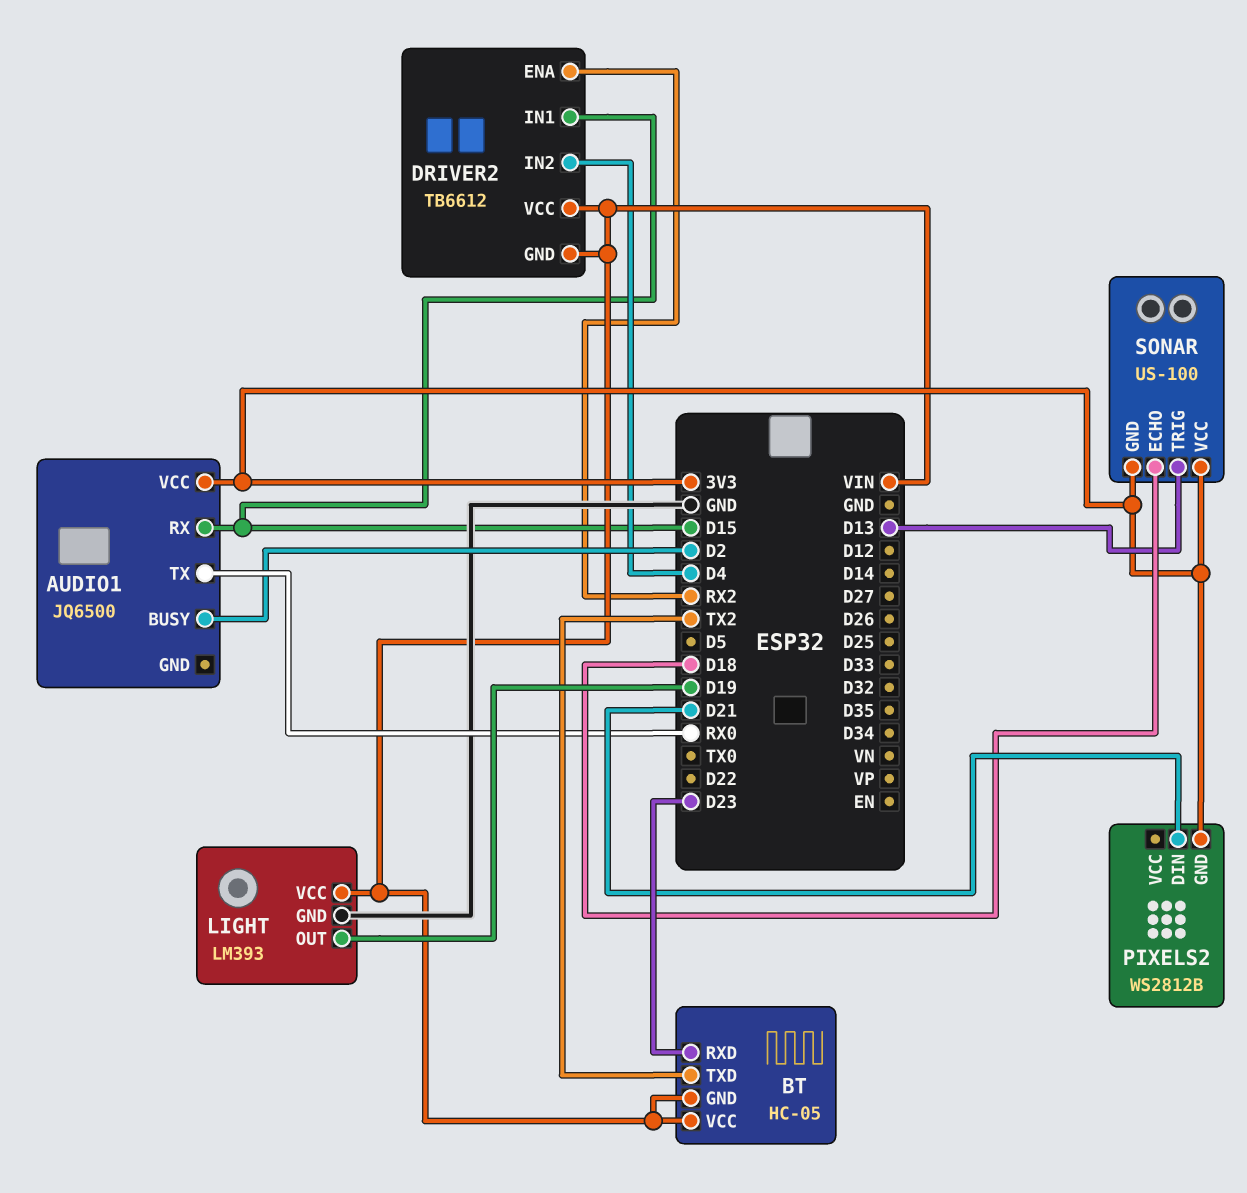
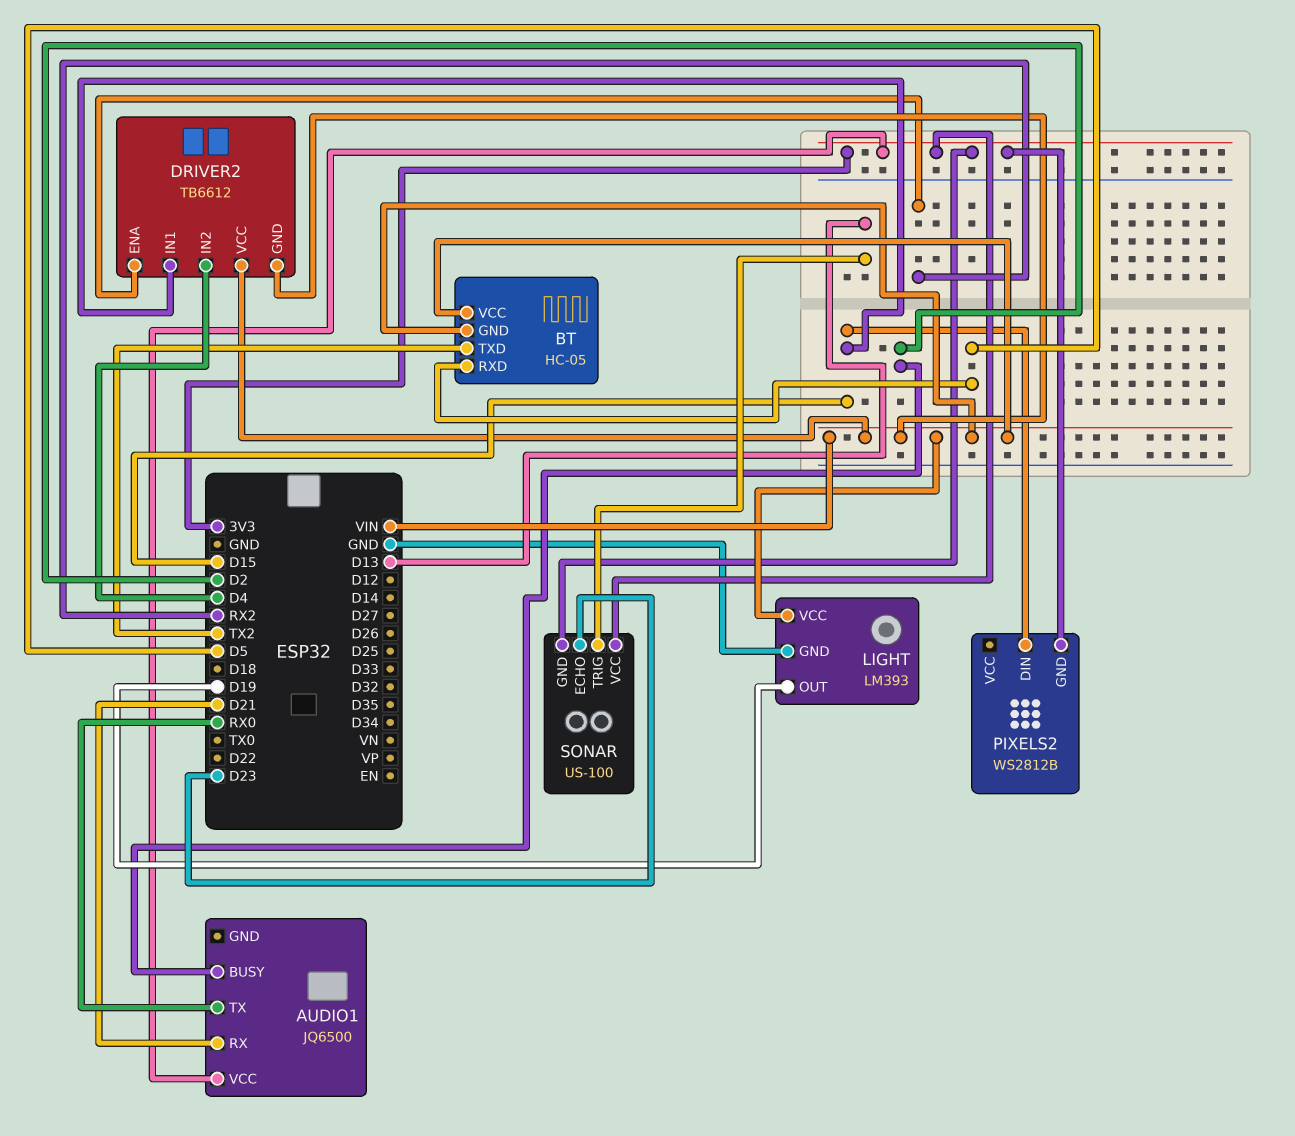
AUDIO1 pin RX: D15 -> D21
BT pin RXD: D23 -> D5
PIXELS2 pin DIN: D21 -> D15
SONAR pin ECHO: D18 -> D23

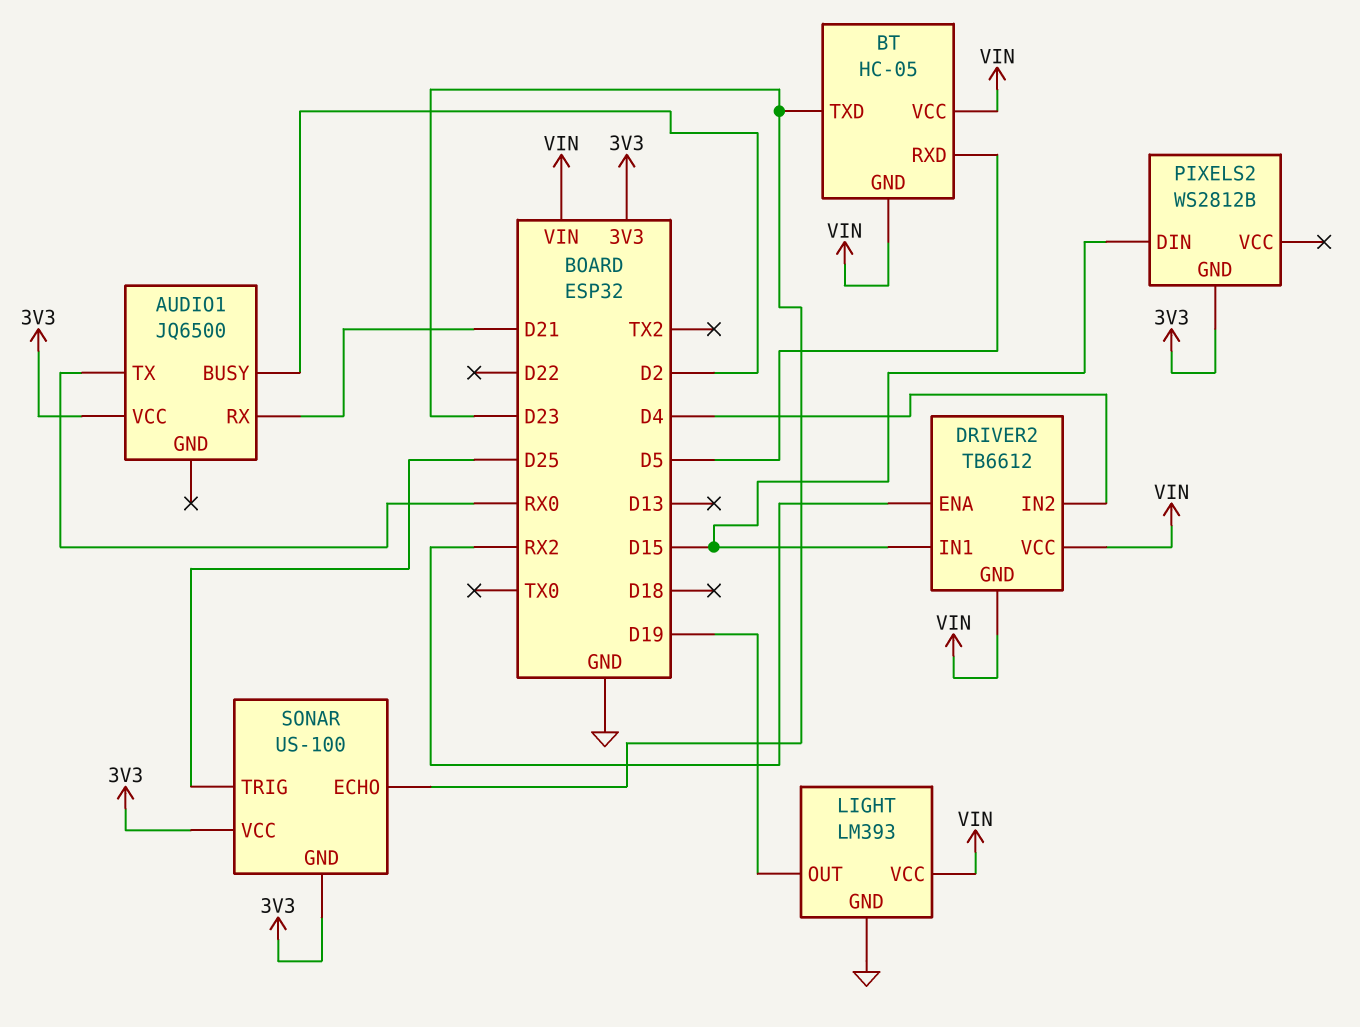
BT pin TXD: TX2 -> D23
SONAR pin TRIG: D13 -> D25

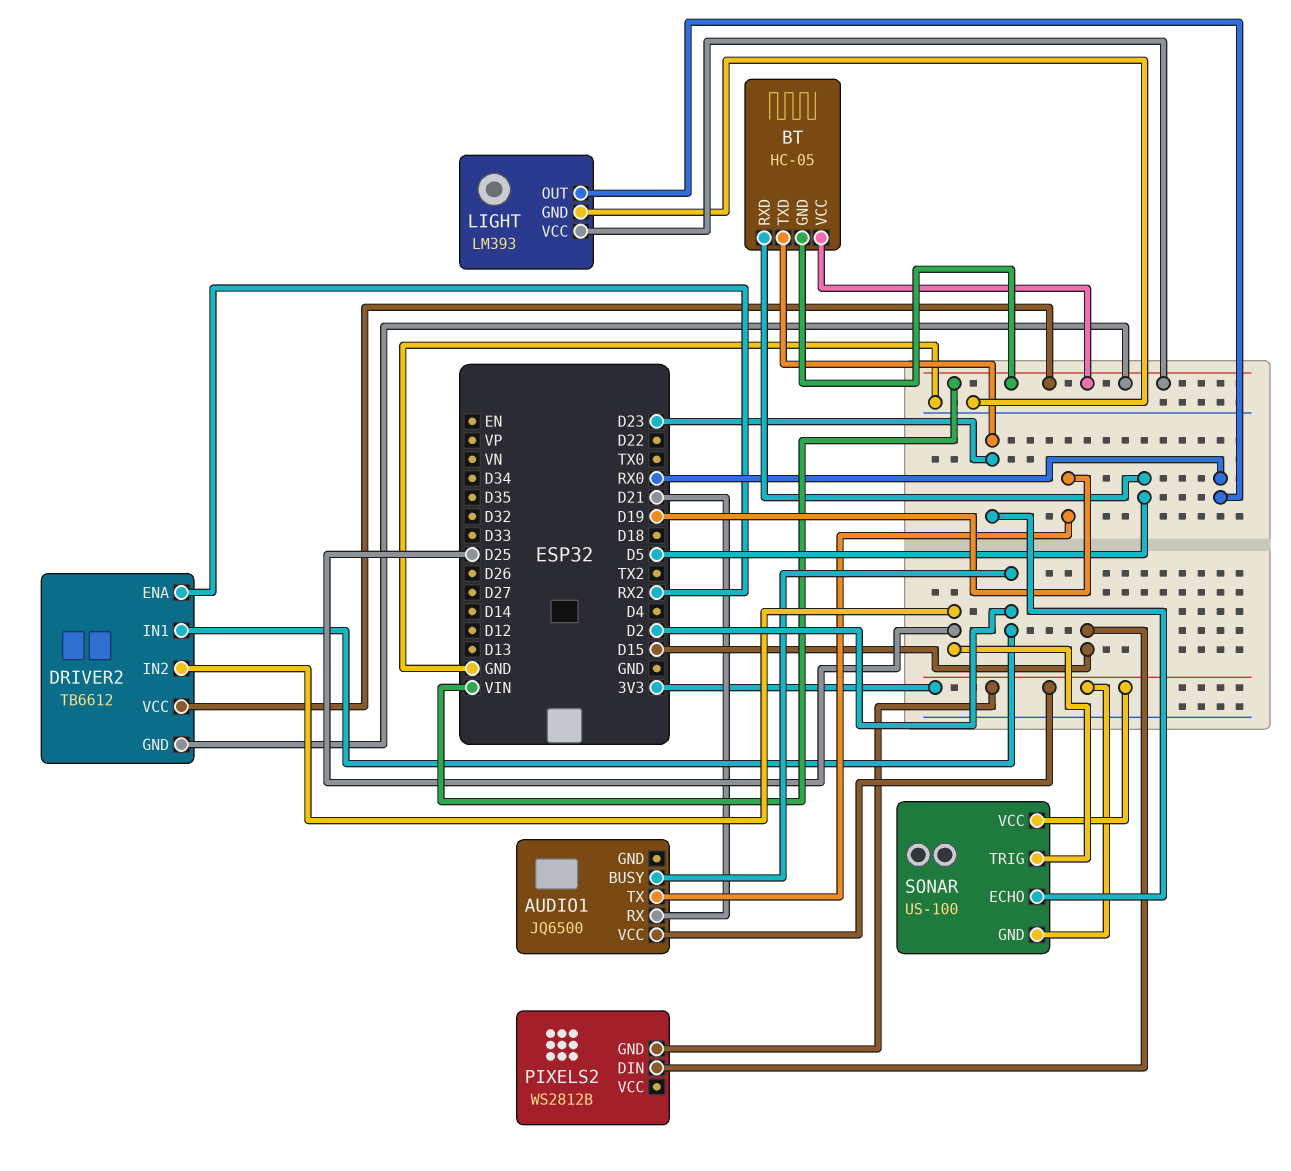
AUDIO1 pin TX: RX0 -> D19
DRIVER2 pin IN1: D15 -> D2
DRIVER2 pin IN2: D4 -> D25
LIGHT pin OUT: D19 -> RX0

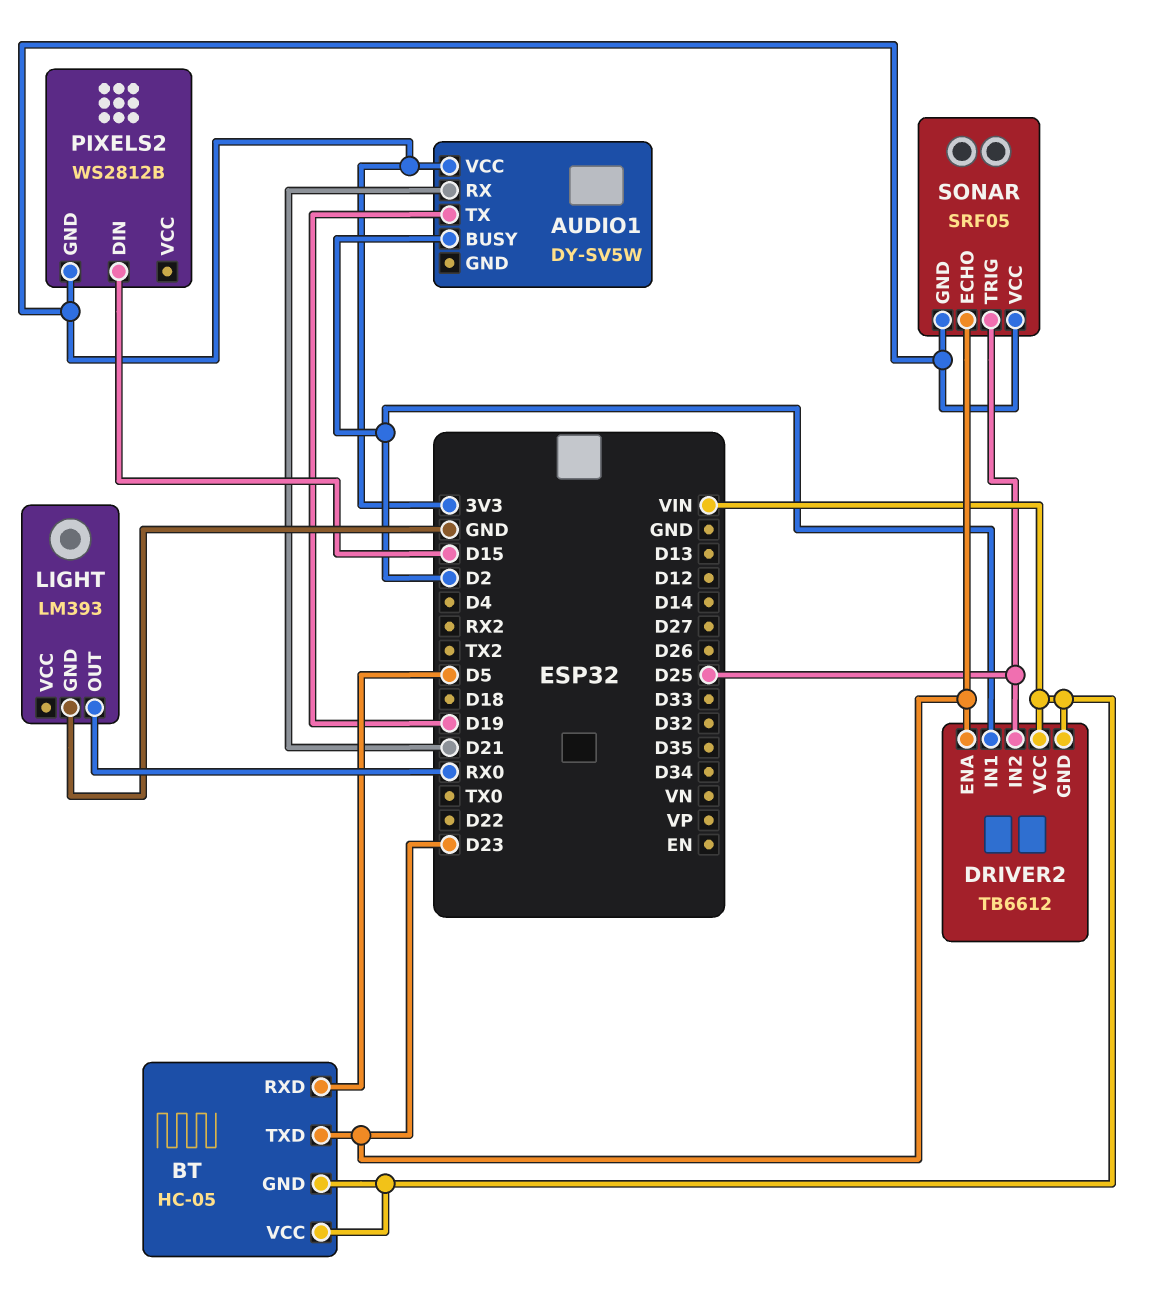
AUDIO1: JQ6500 -> DY-SV5W
DRIVER2 pin ENA: RX2 -> D23
LIGHT pin VCC: VIN -> none
SONAR: US-100 -> SRF05

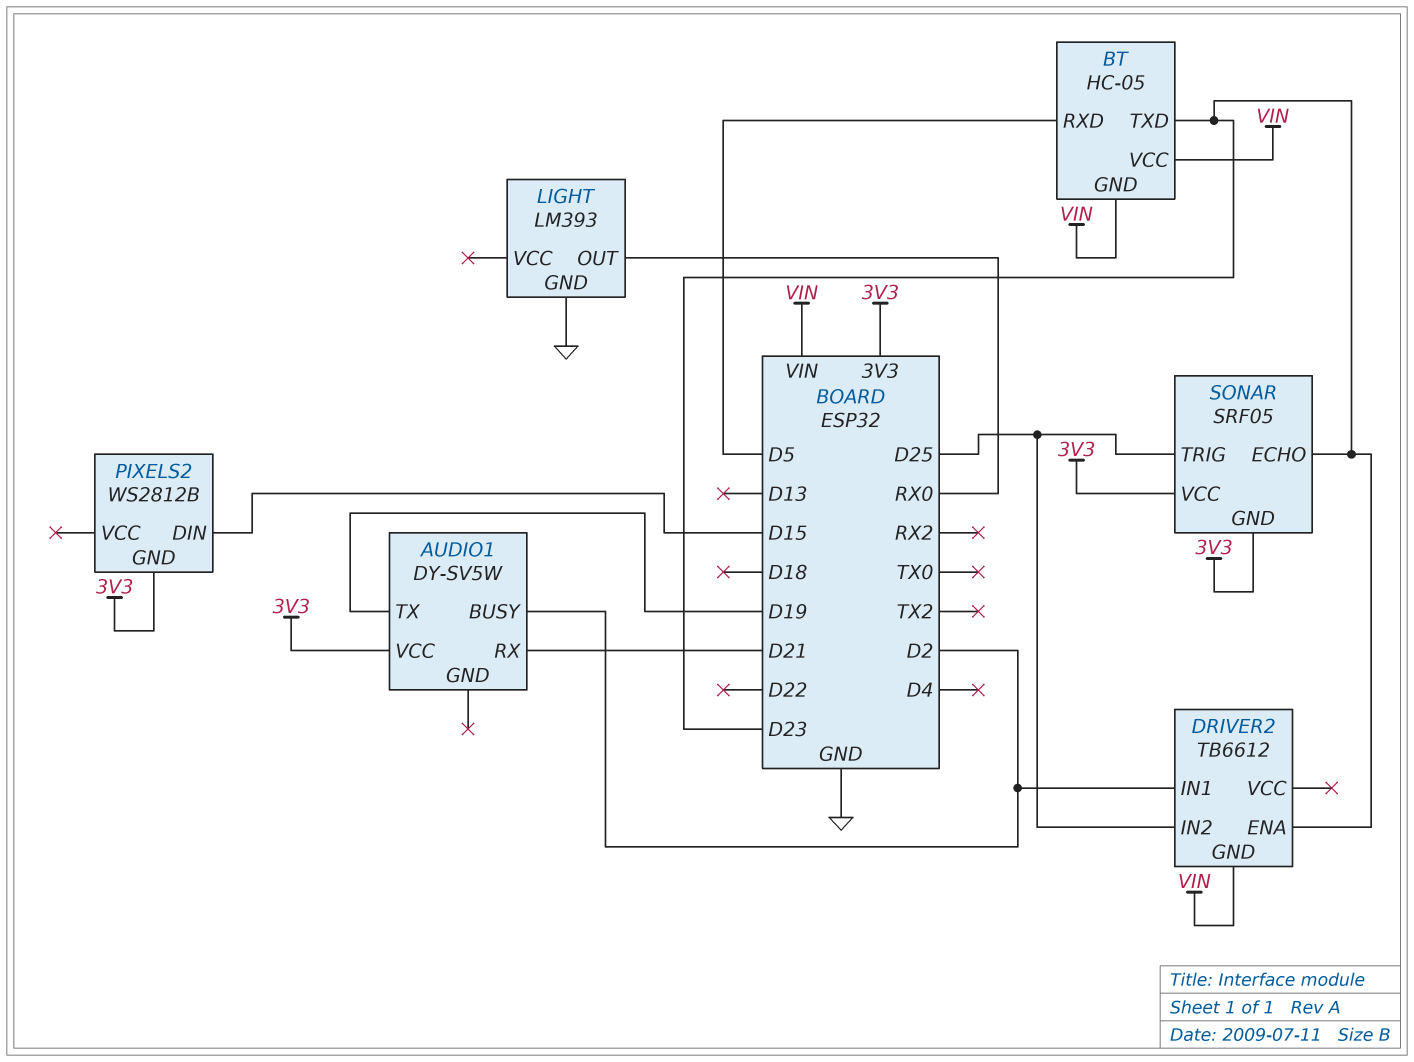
DRIVER2 pin VCC: VIN -> none

